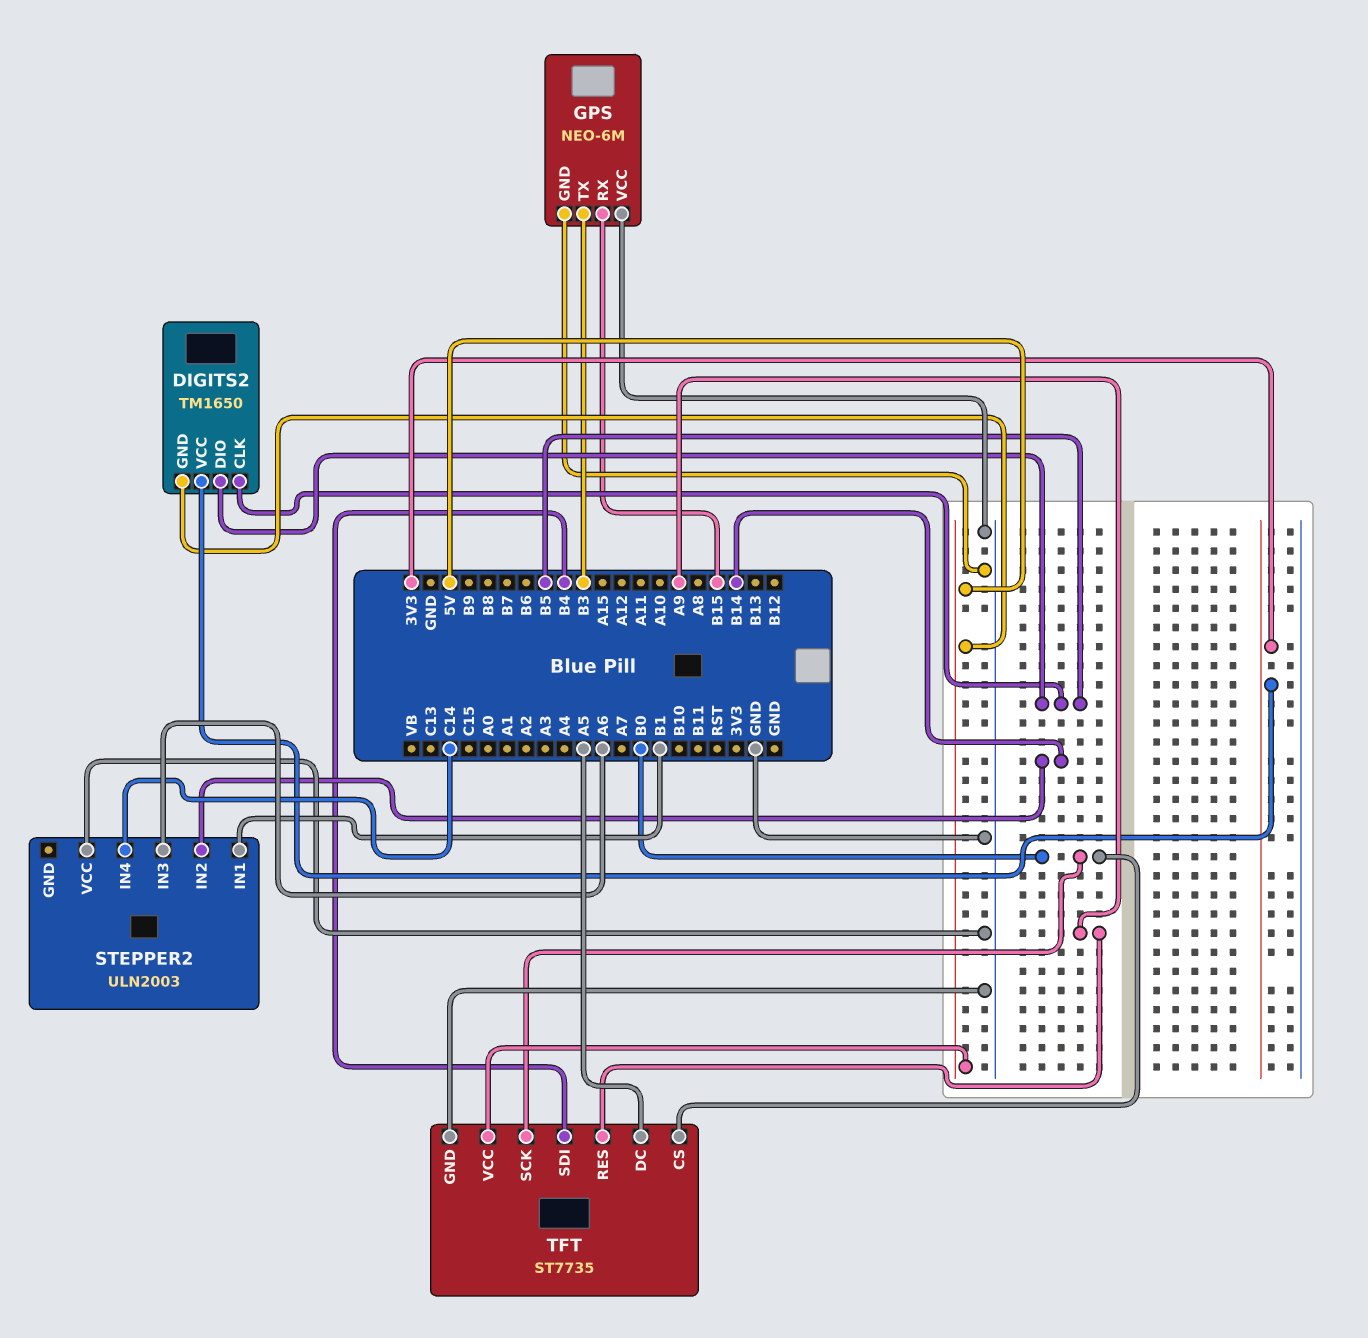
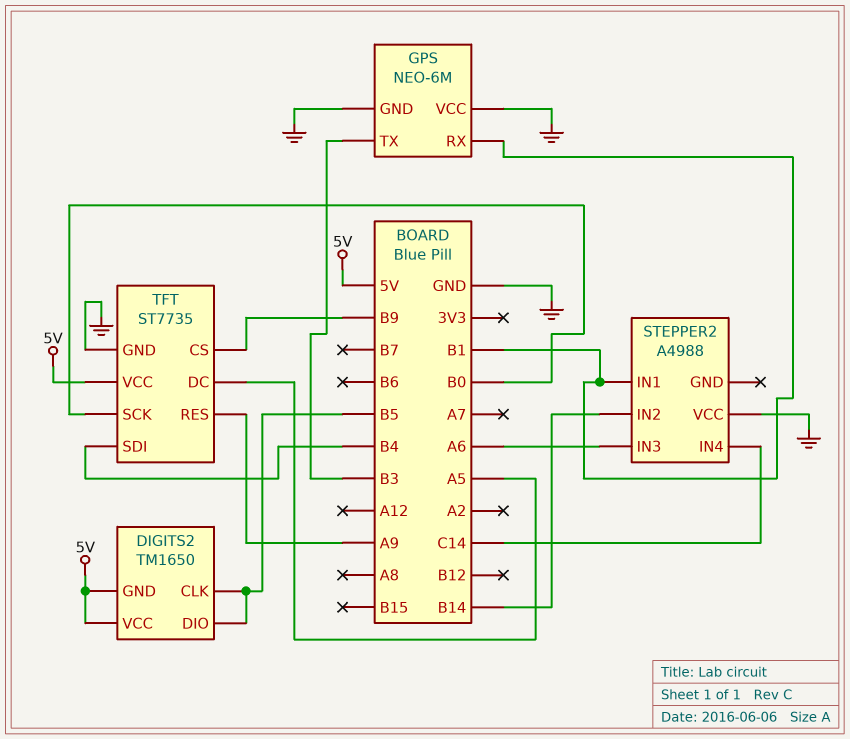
DIGITS2 pin VCC: 3V3 -> 5V
GPS pin RX: B15 -> B1
STEPPER2: ULN2003 -> A4988
TFT pin CS: B0 -> B9

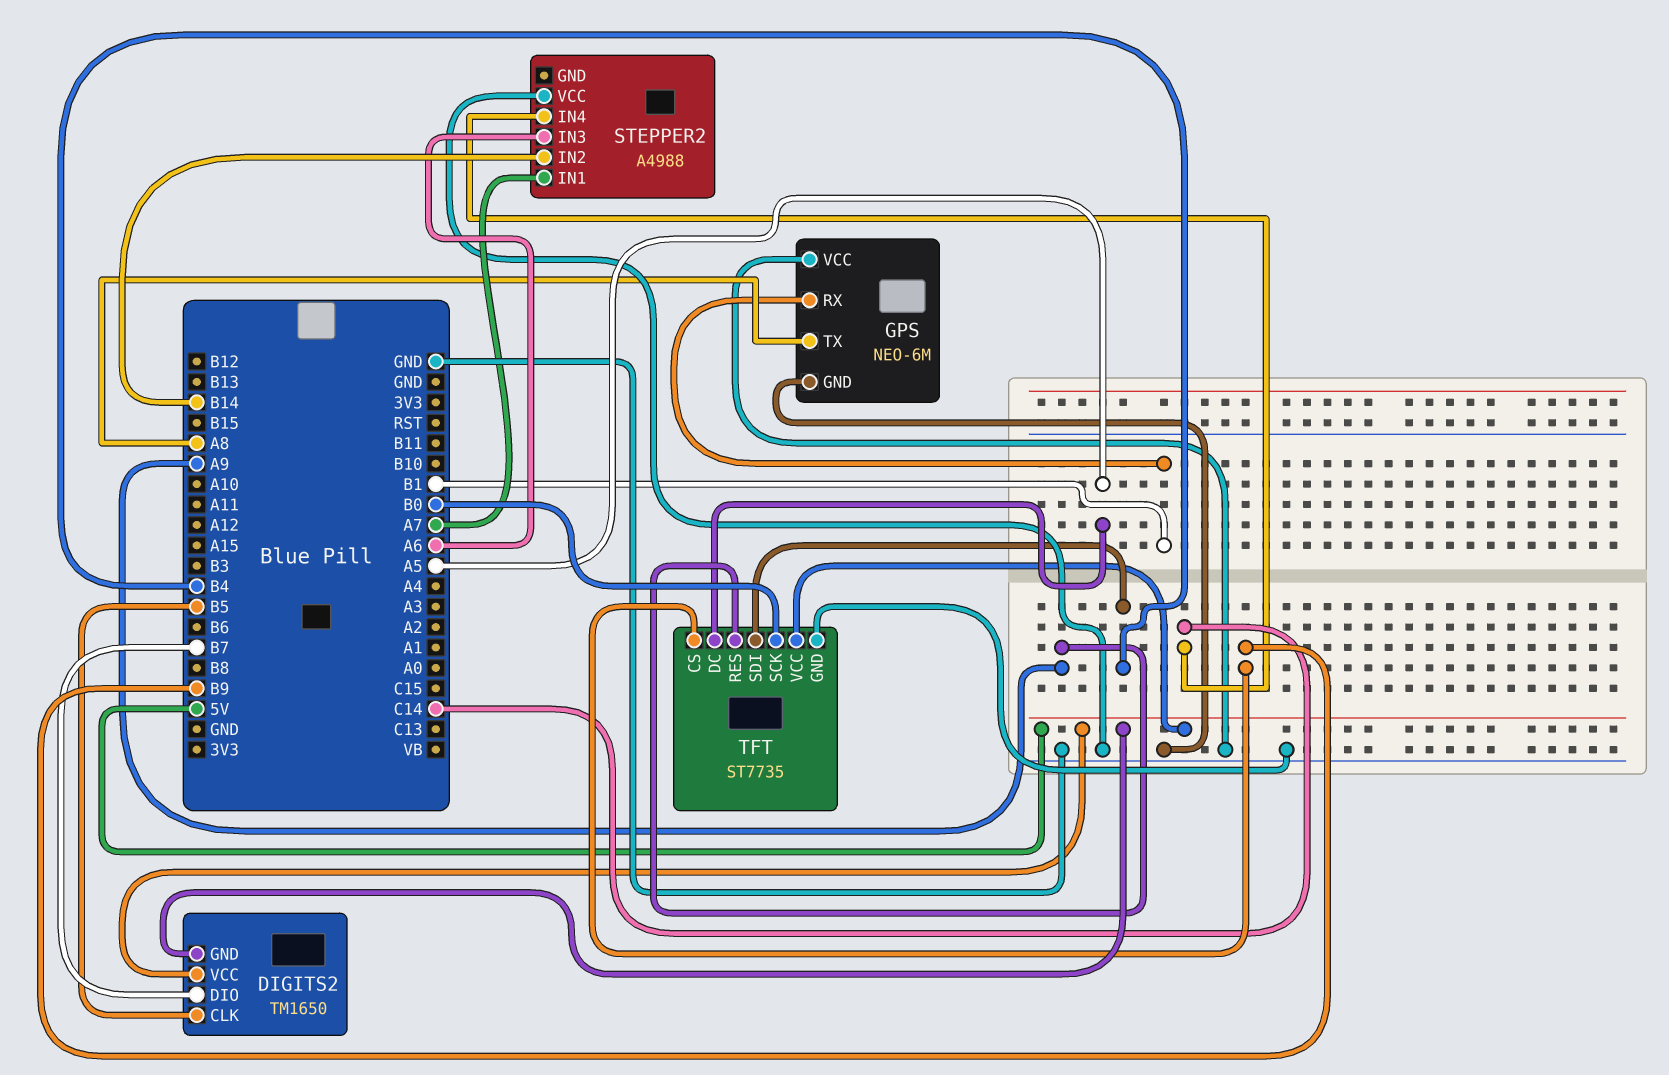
DIGITS2 pin DIO: B5 -> B7
GPS pin TX: B3 -> A8
STEPPER2 pin IN1: B1 -> A7

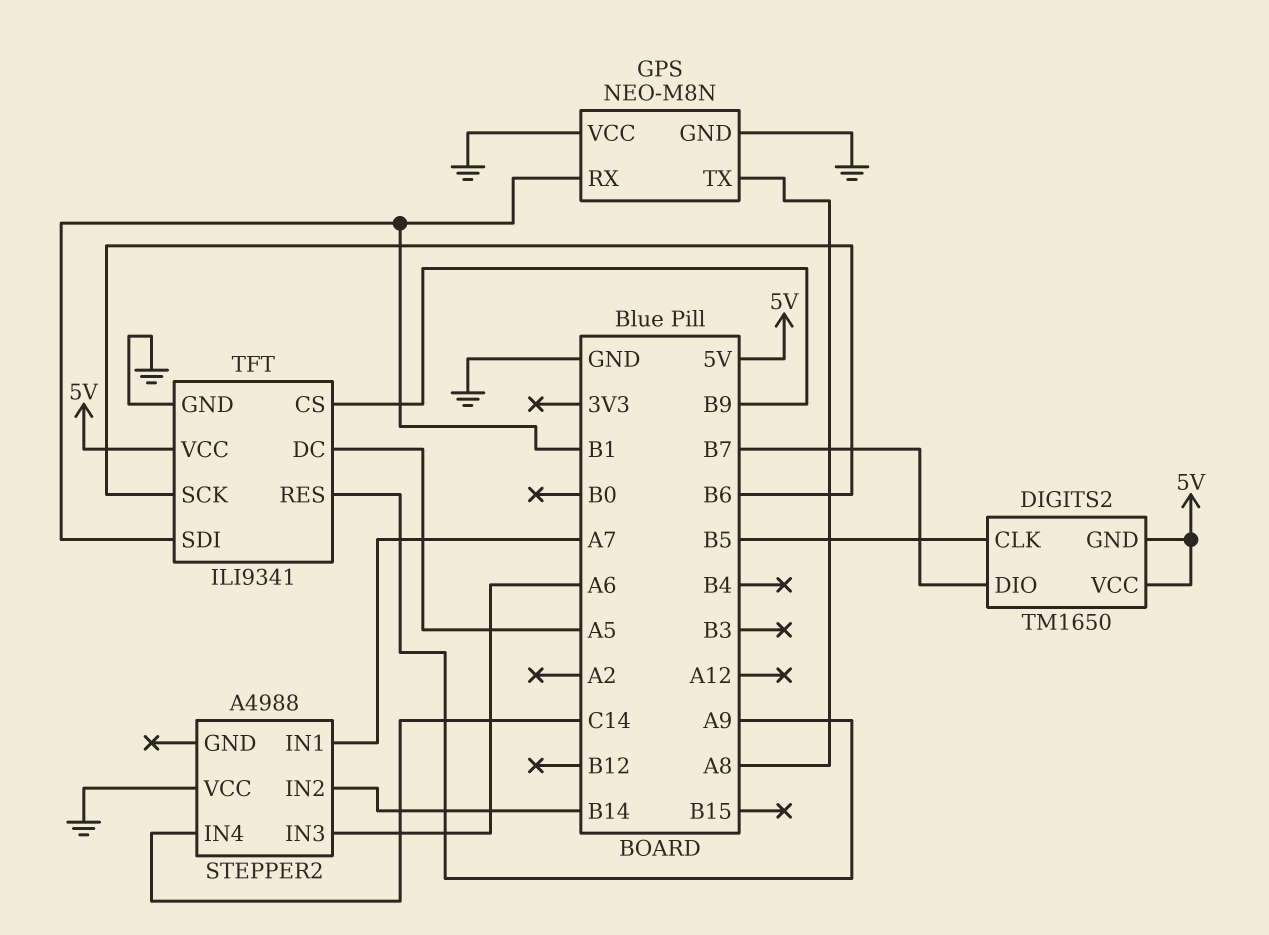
GPS: NEO-6M -> NEO-M8N
TFT: ST7735 -> ILI9341
TFT pin SCK: B0 -> B6
TFT pin SDI: B4 -> B1

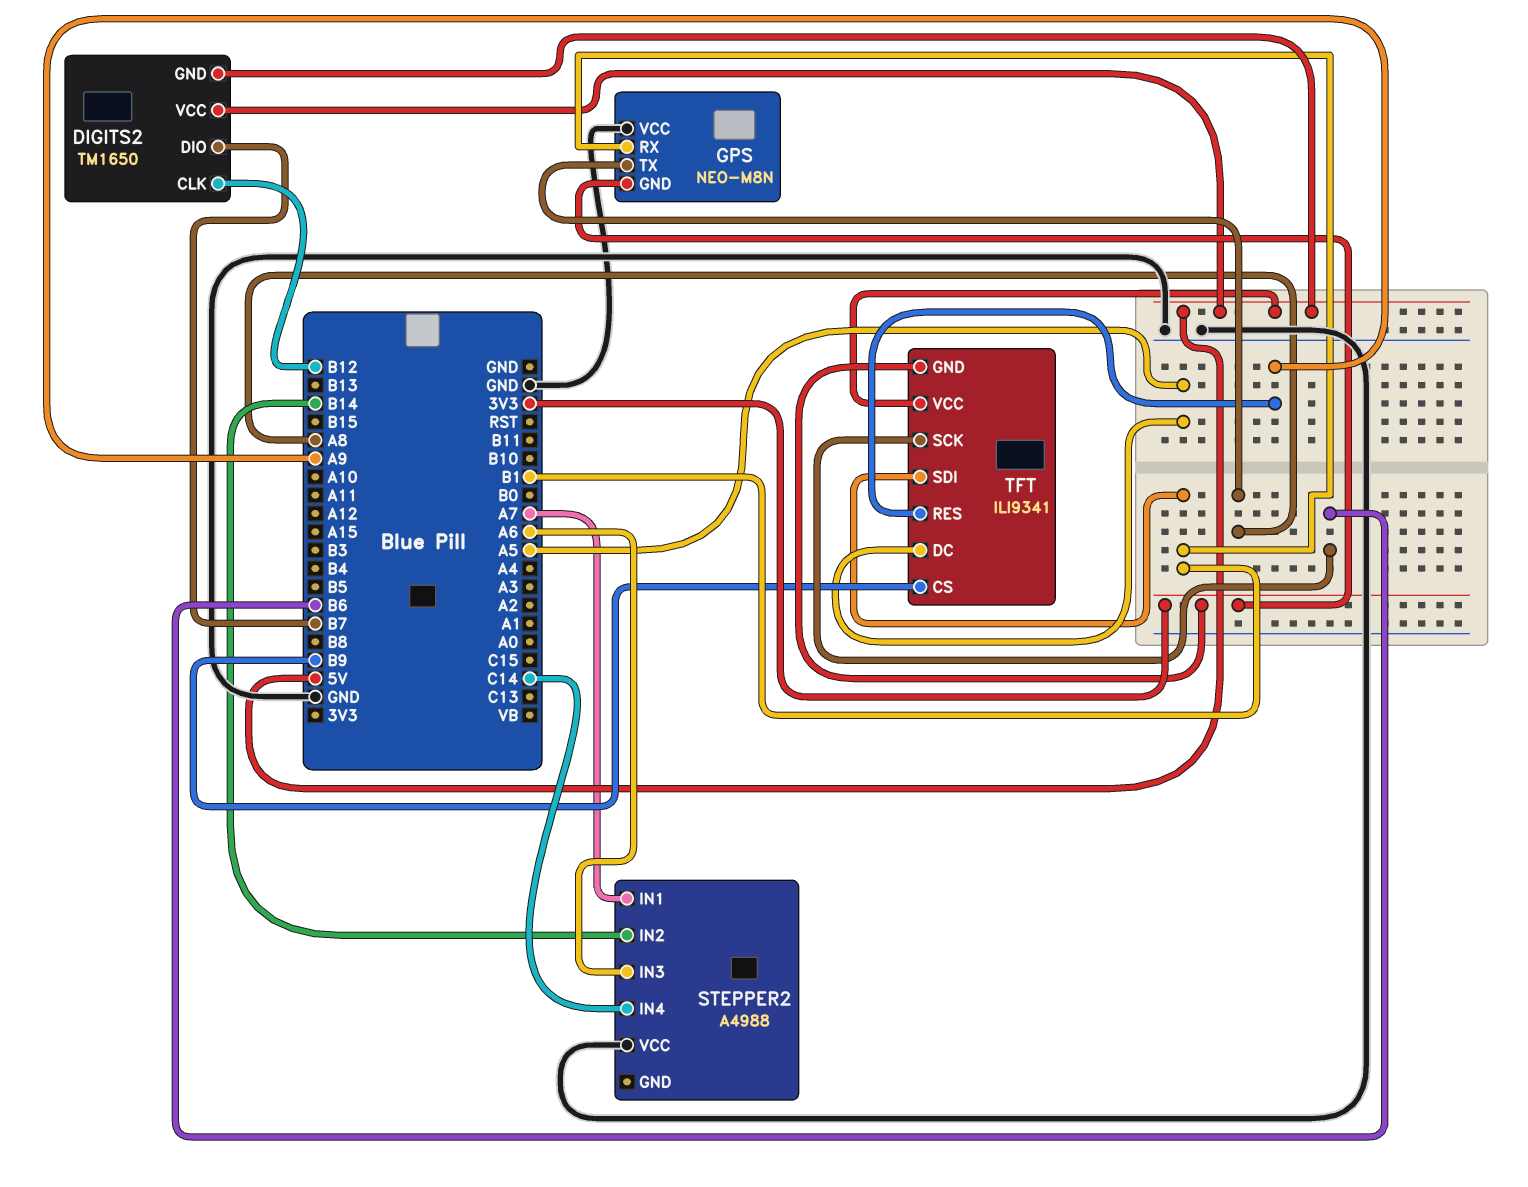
DIGITS2 pin CLK: B5 -> B12
GPS pin GND: GND -> 3V3
TFT pin GND: GND -> 3V3

